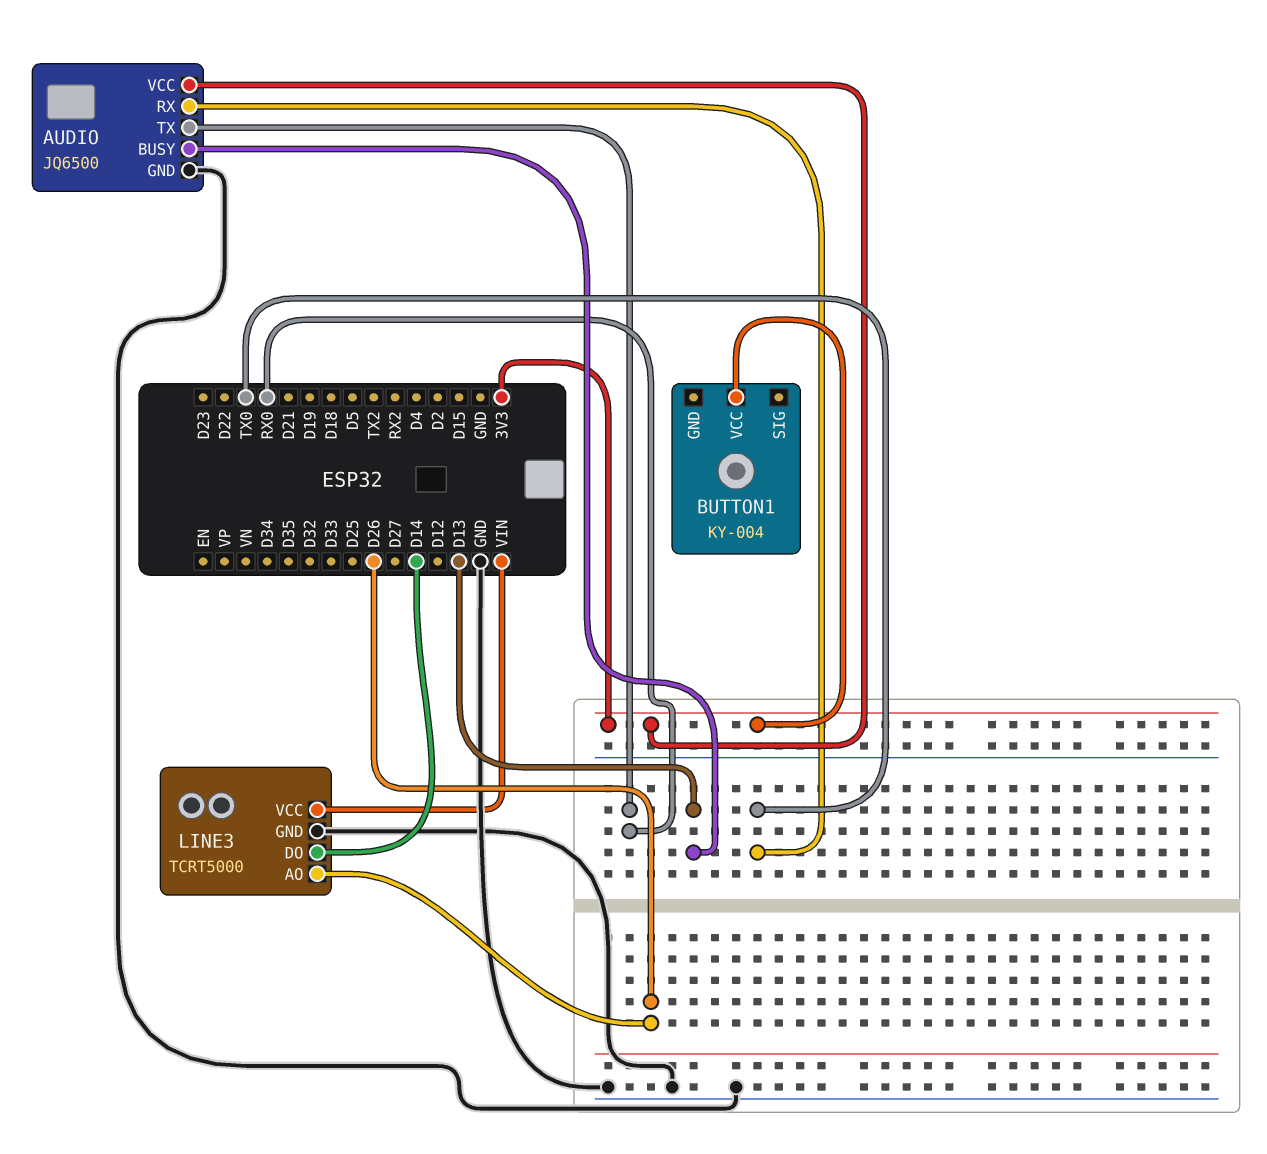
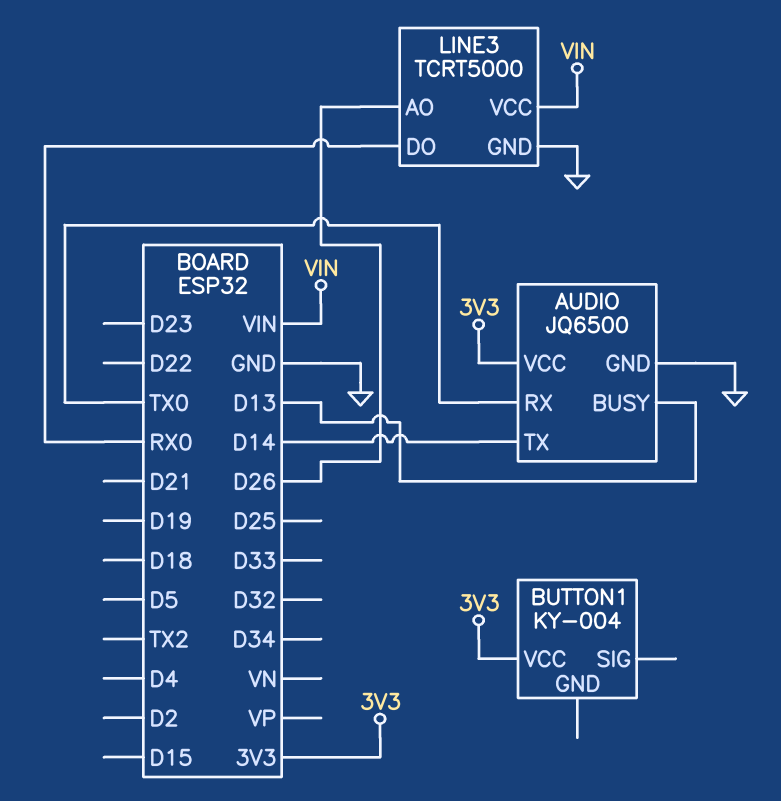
AUDIO pin TX: RX0 -> D14
LINE3 pin DO: D14 -> RX0

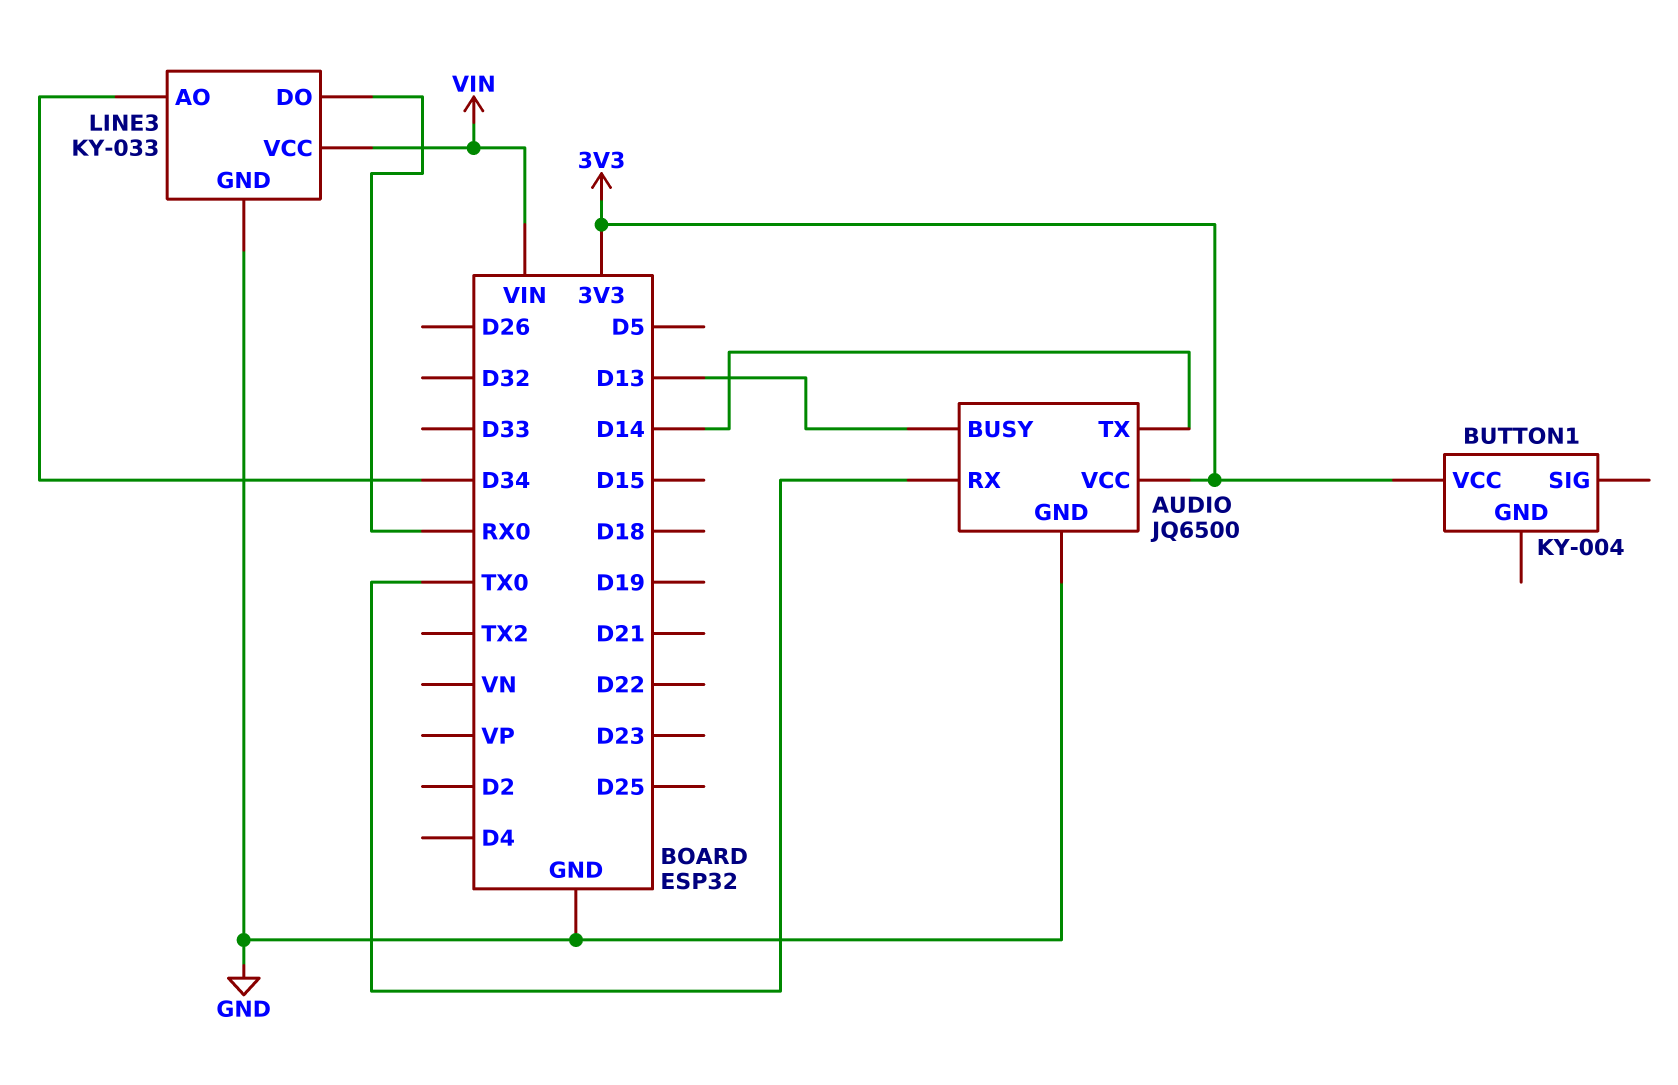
LINE3: TCRT5000 -> KY-033
LINE3 pin AO: D26 -> D34

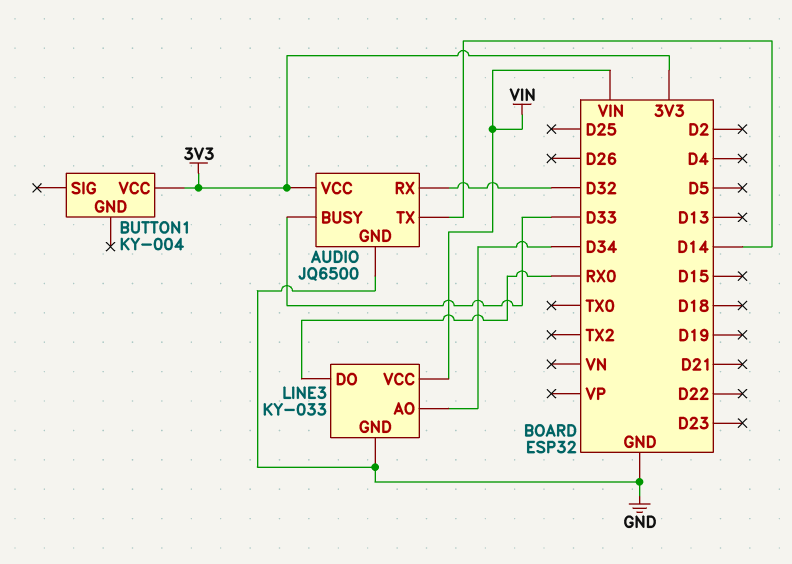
AUDIO pin BUSY: D13 -> D33
AUDIO pin RX: TX0 -> D32

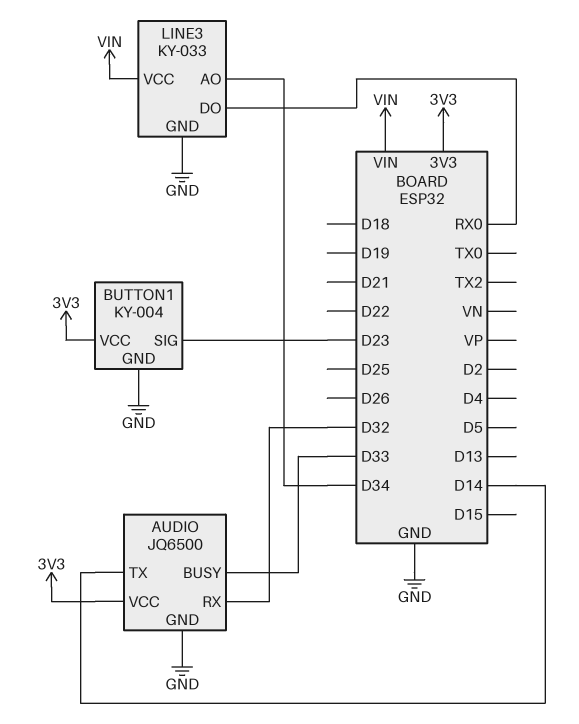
BUTTON1 pin GND: none -> GND
BUTTON1 pin SIG: none -> D23

